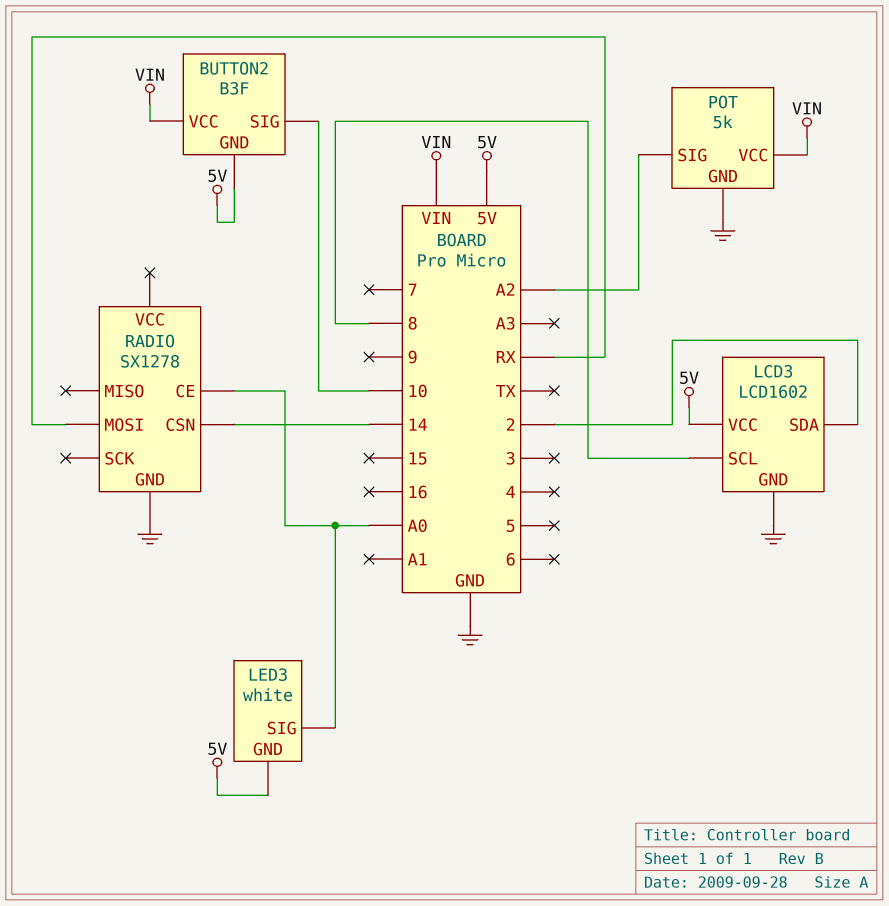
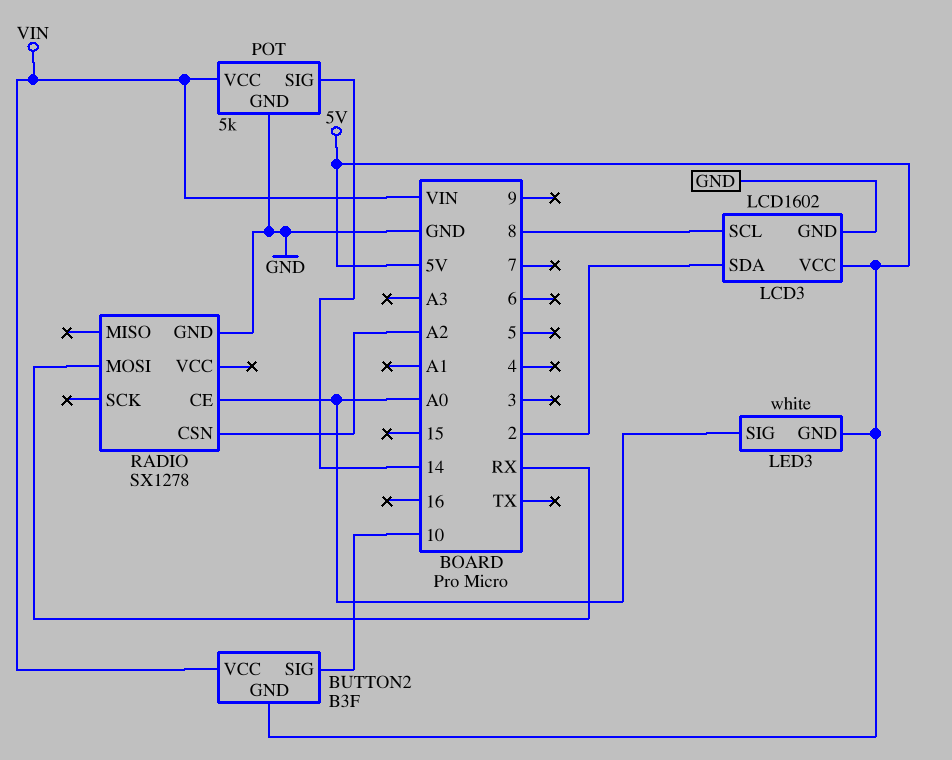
POT pin SIG: A2 -> 14
RADIO pin CSN: 14 -> A2

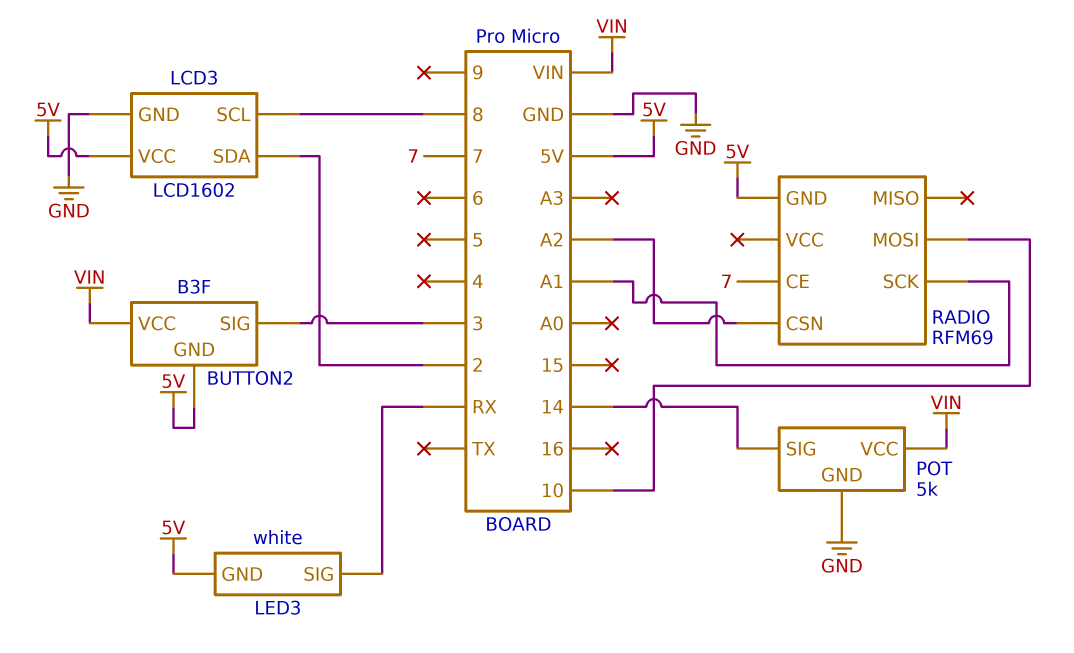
BUTTON2 pin SIG: 10 -> 3
LED3 pin SIG: A0 -> RX
RADIO: SX1278 -> RFM69
RADIO pin CE: A0 -> 7
RADIO pin GND: GND -> 5V
RADIO pin MOSI: RX -> 10
RADIO pin SCK: none -> A1

